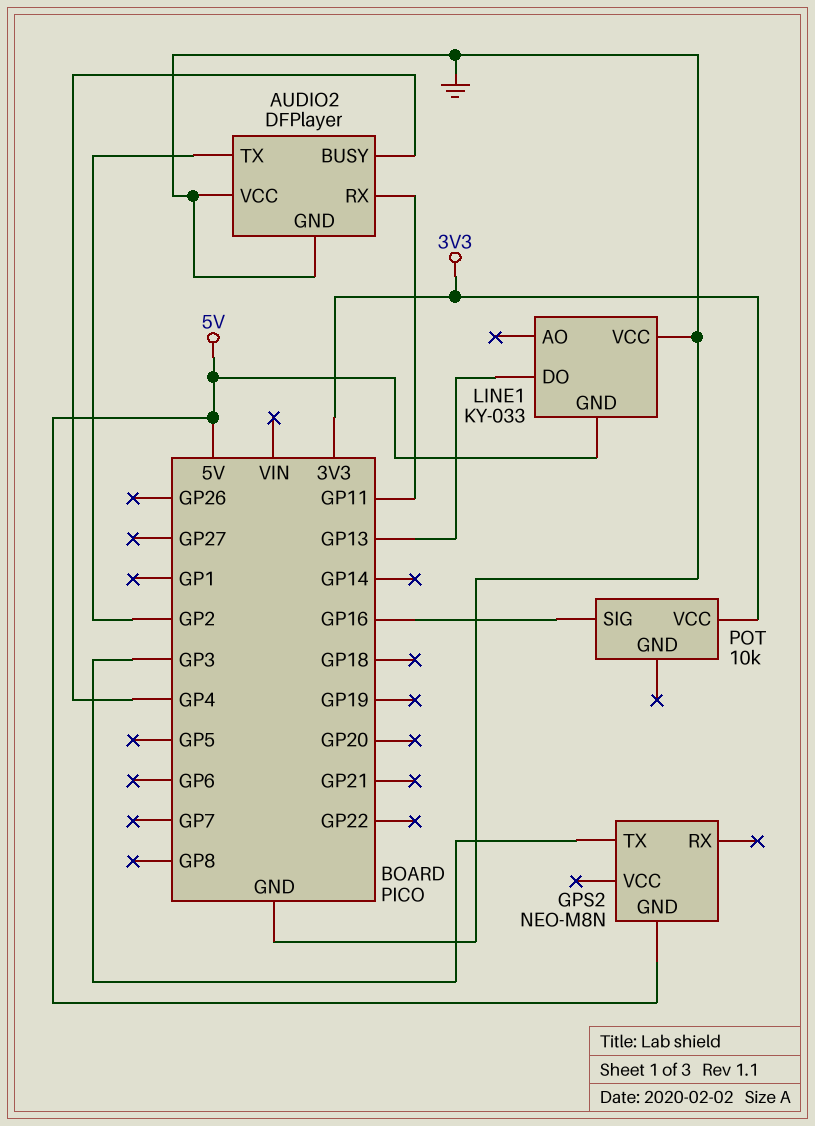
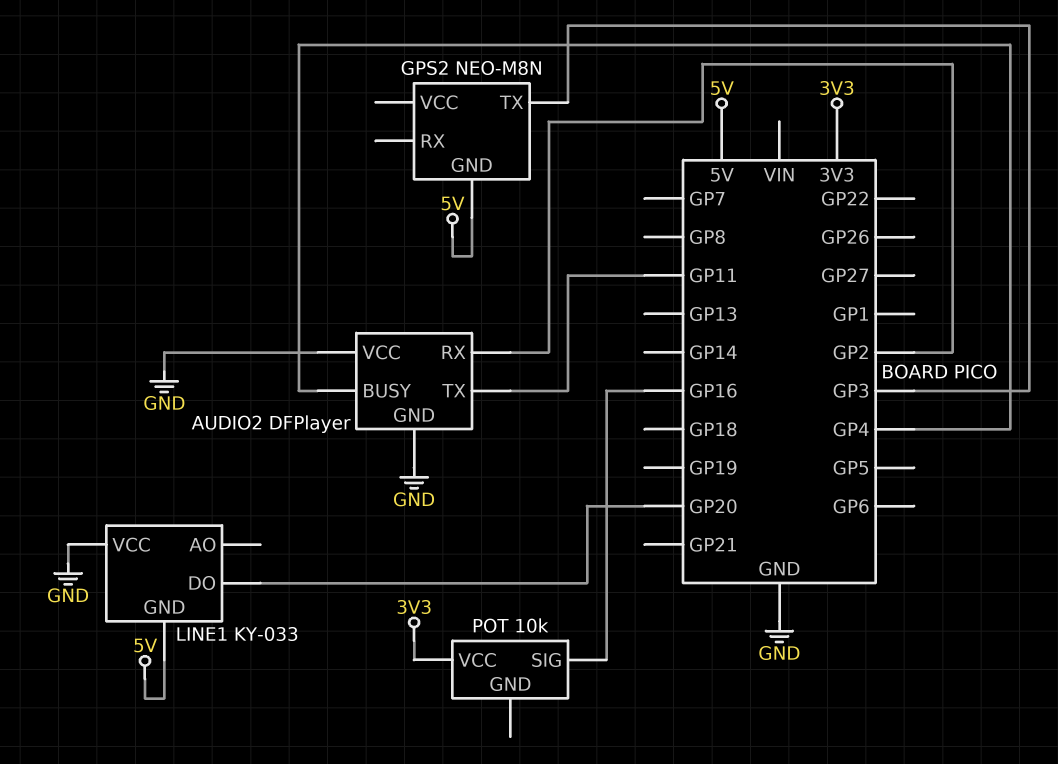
AUDIO2 pin RX: GP11 -> GP2
AUDIO2 pin TX: GP2 -> GP11
LINE1 pin DO: GP13 -> GP20

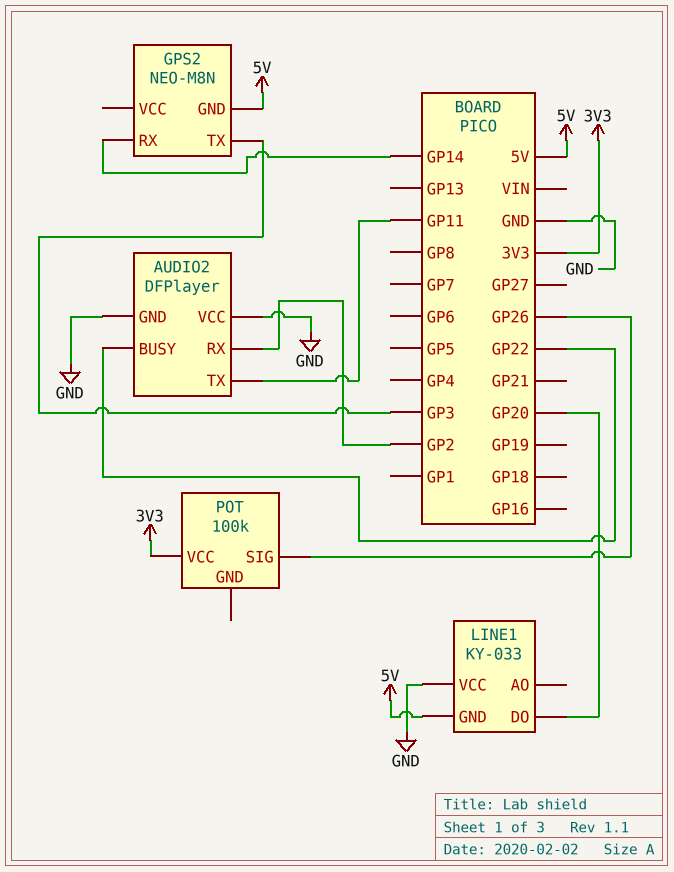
AUDIO2 pin BUSY: GP4 -> GP22
GPS2 pin RX: none -> GP14
POT: 10k -> 100k
POT pin SIG: GP16 -> GP26

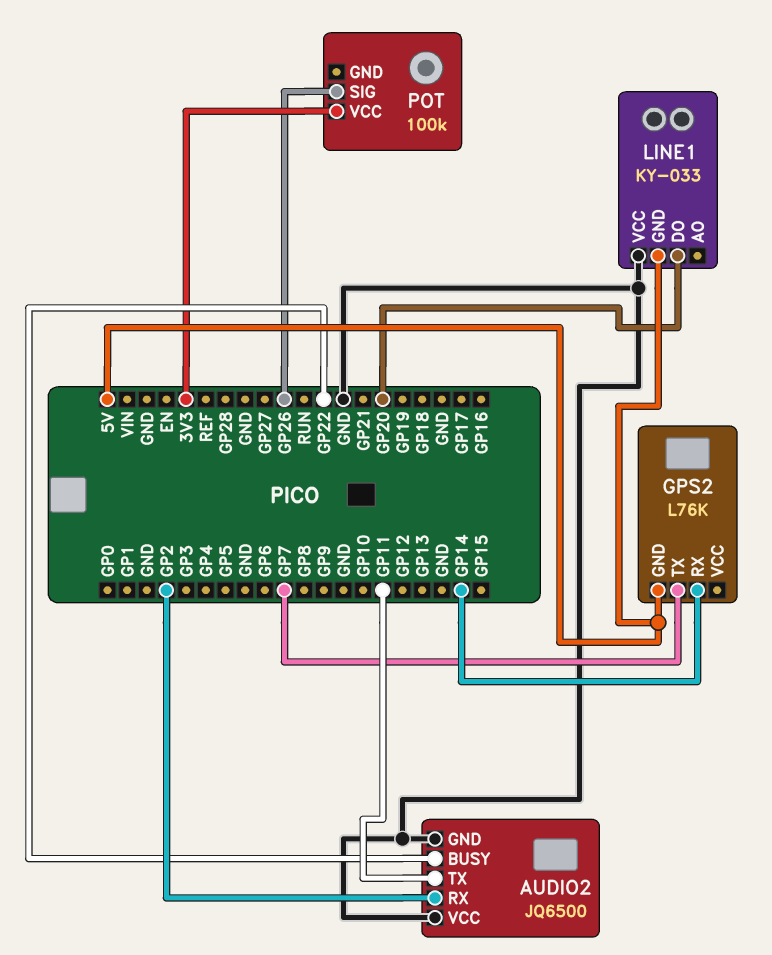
AUDIO2: DFPlayer -> JQ6500
GPS2: NEO-M8N -> L76K
GPS2 pin TX: GP3 -> GP7

